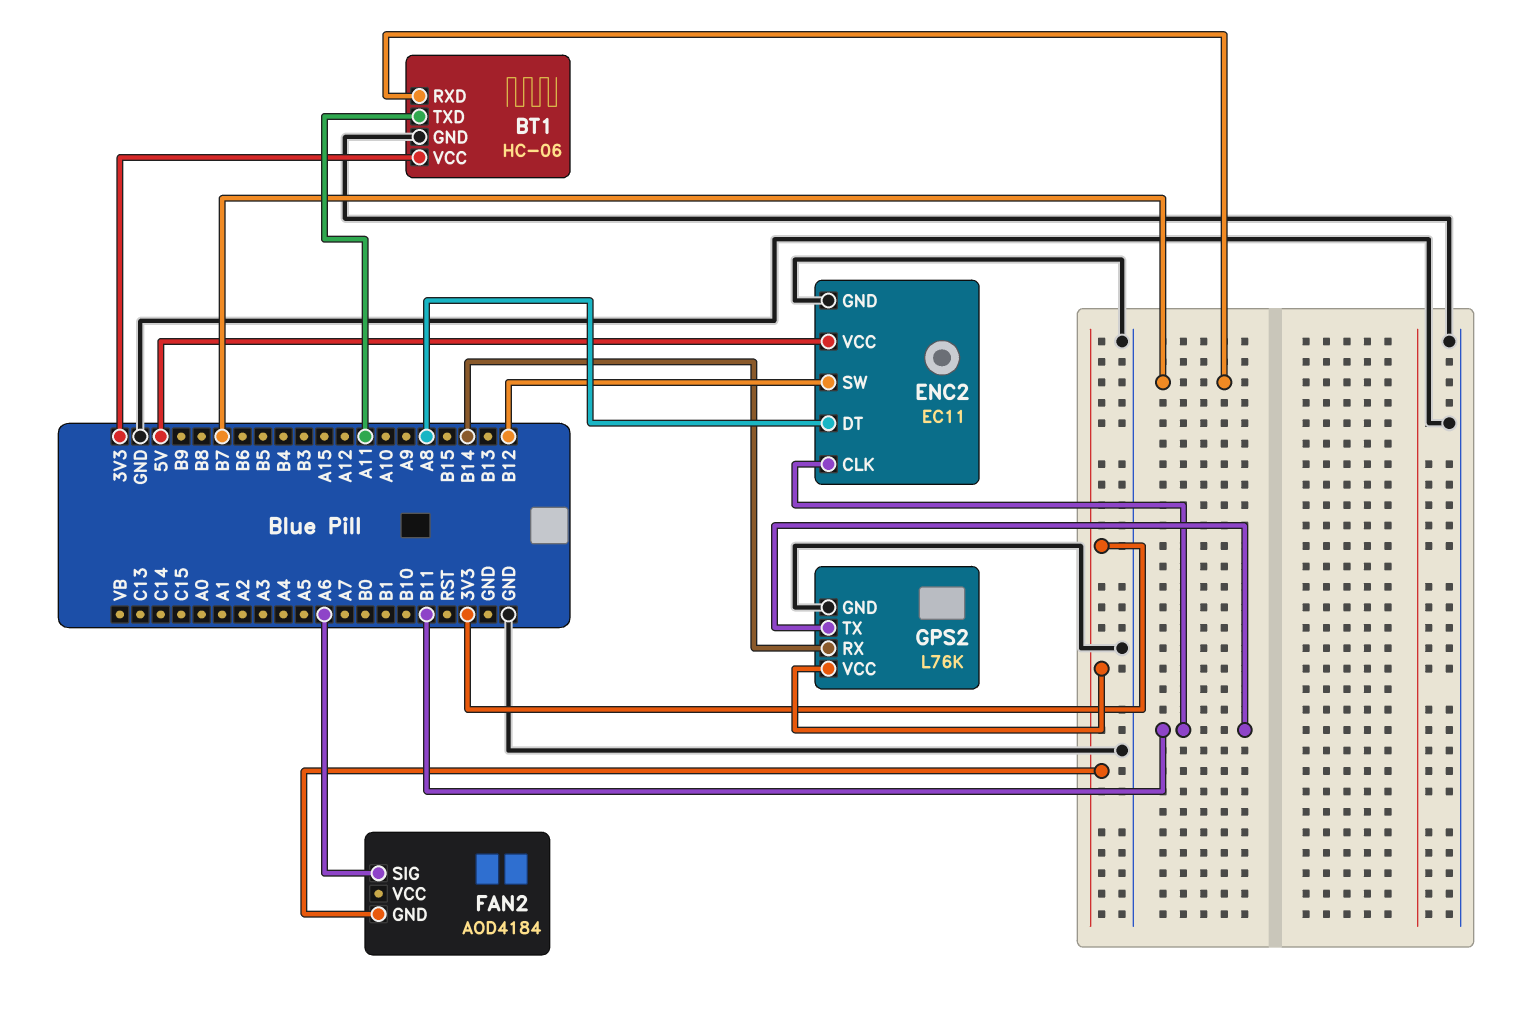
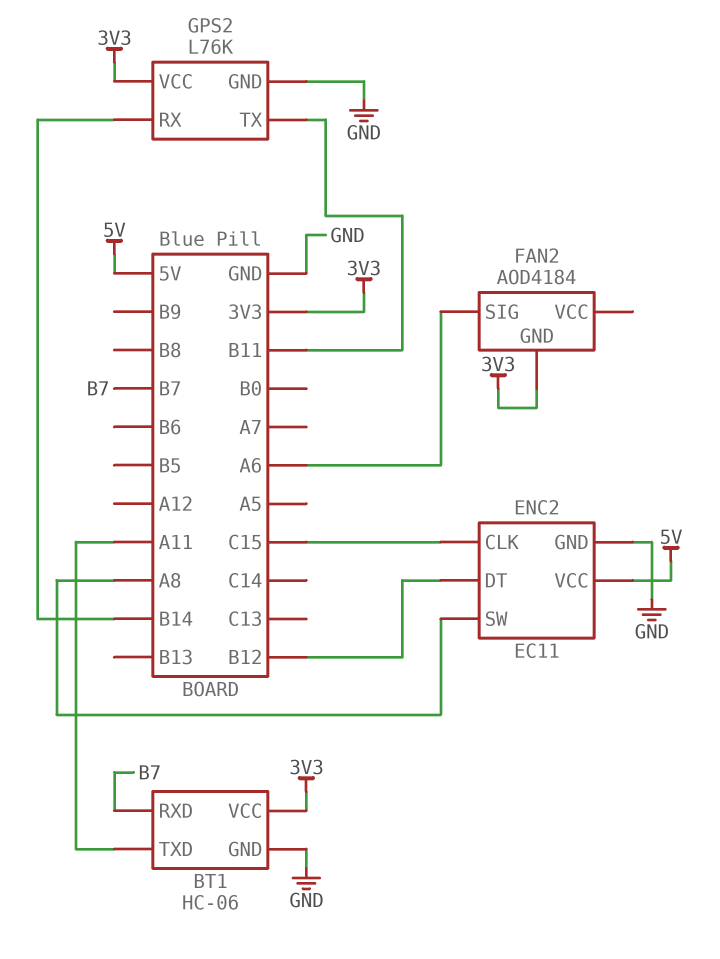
ENC2 pin CLK: B11 -> C15
ENC2 pin DT: A8 -> B12
ENC2 pin SW: B12 -> A8

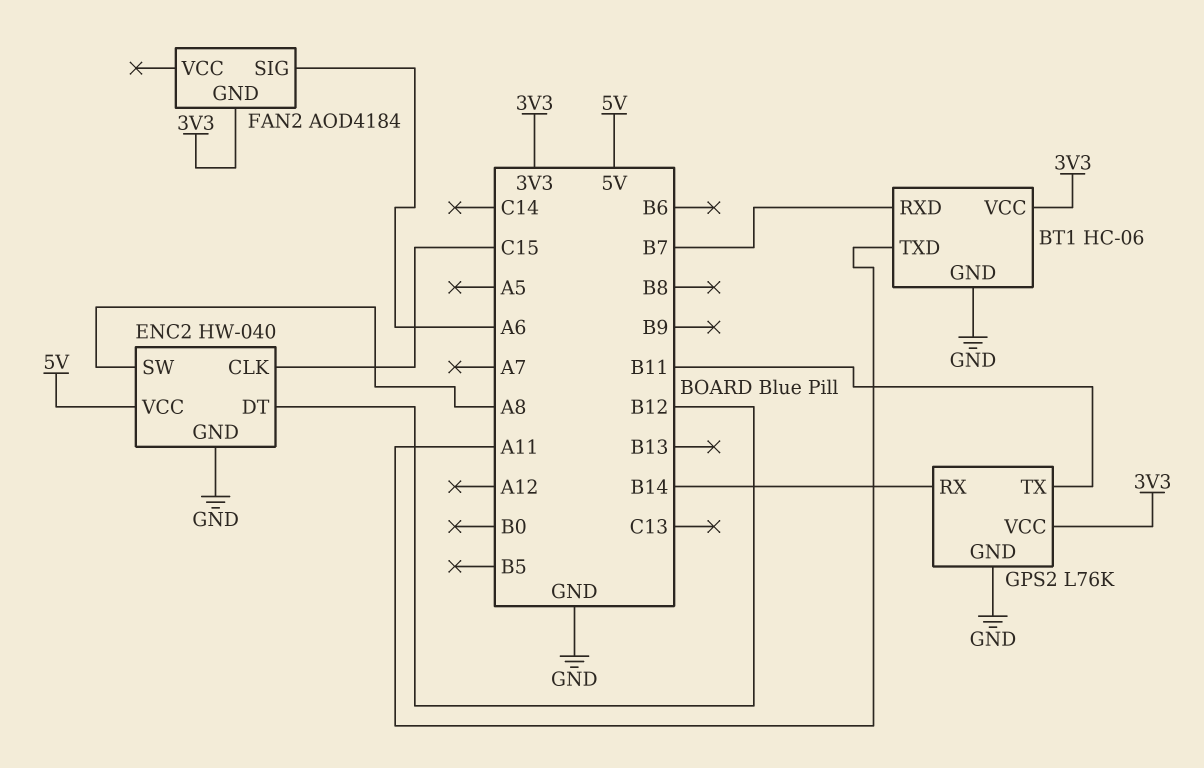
ENC2: EC11 -> HW-040

